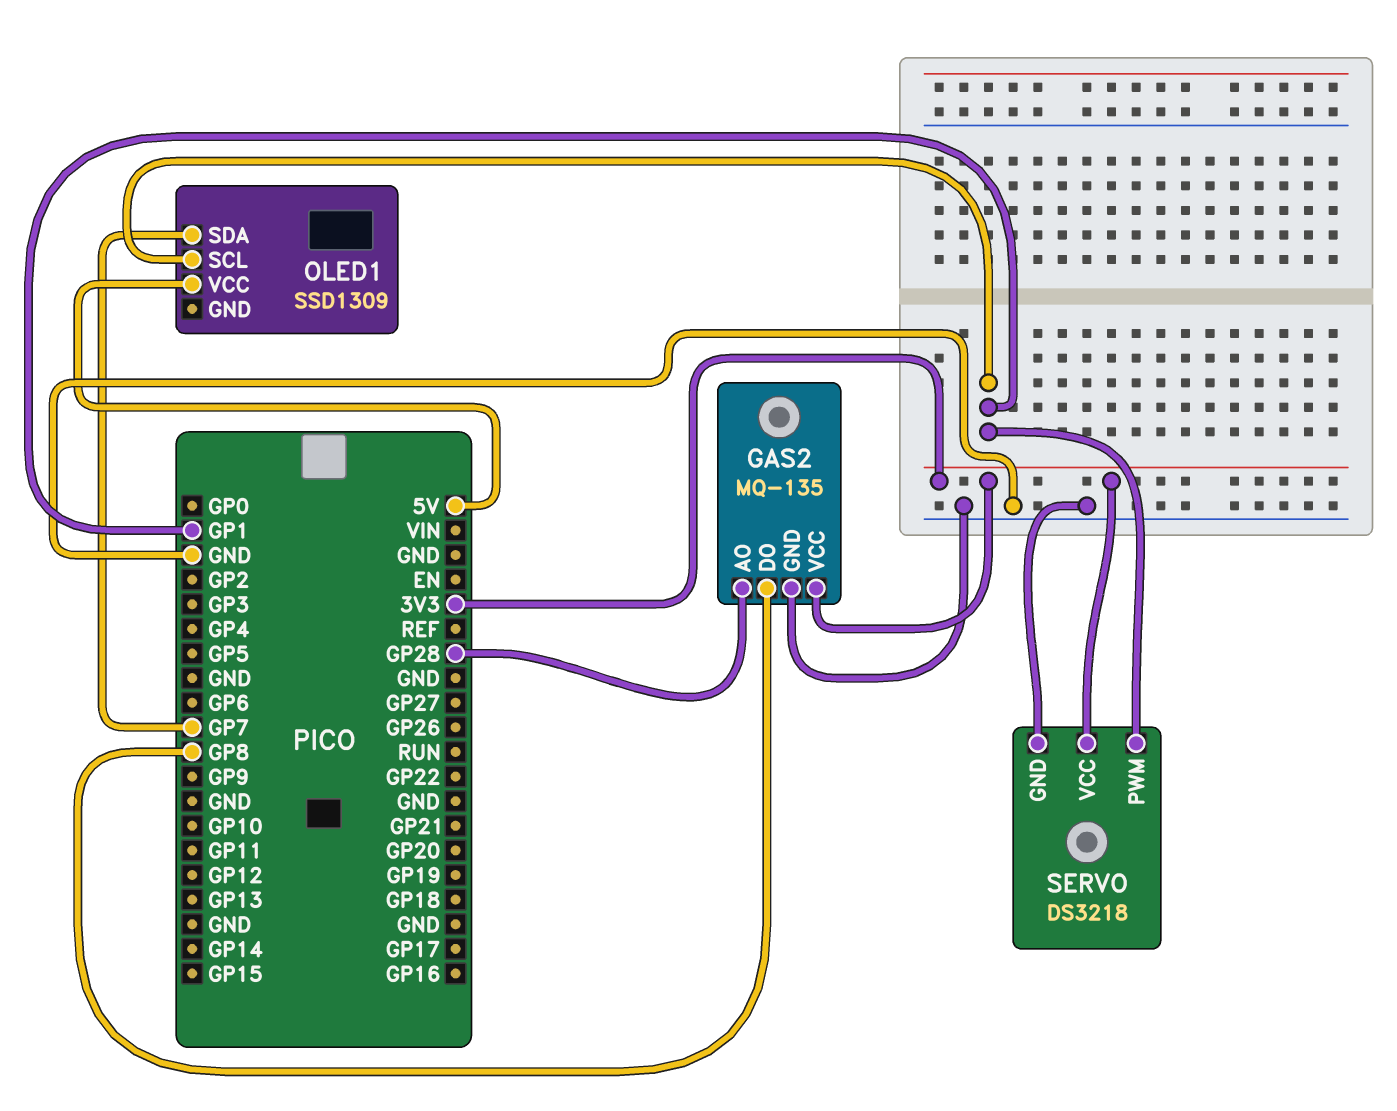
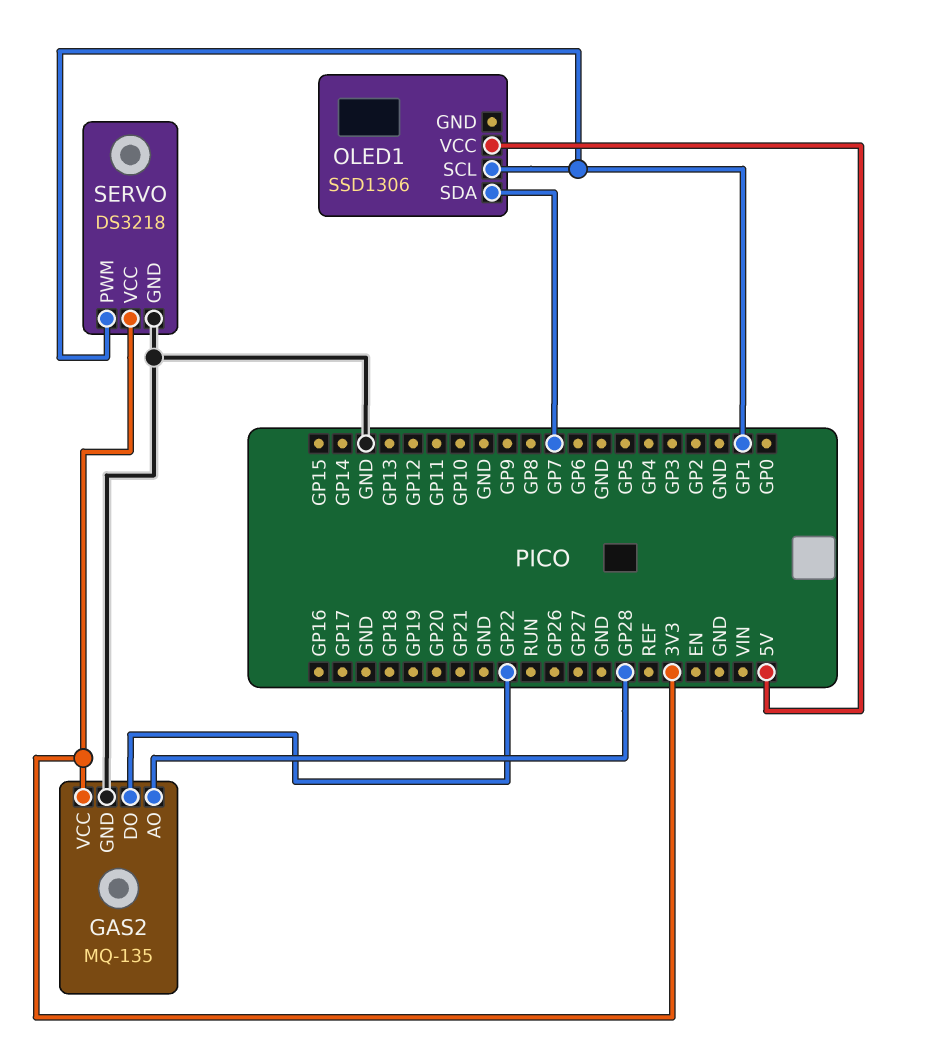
GAS2 pin DO: GP8 -> GP22
OLED1: SSD1309 -> SSD1306

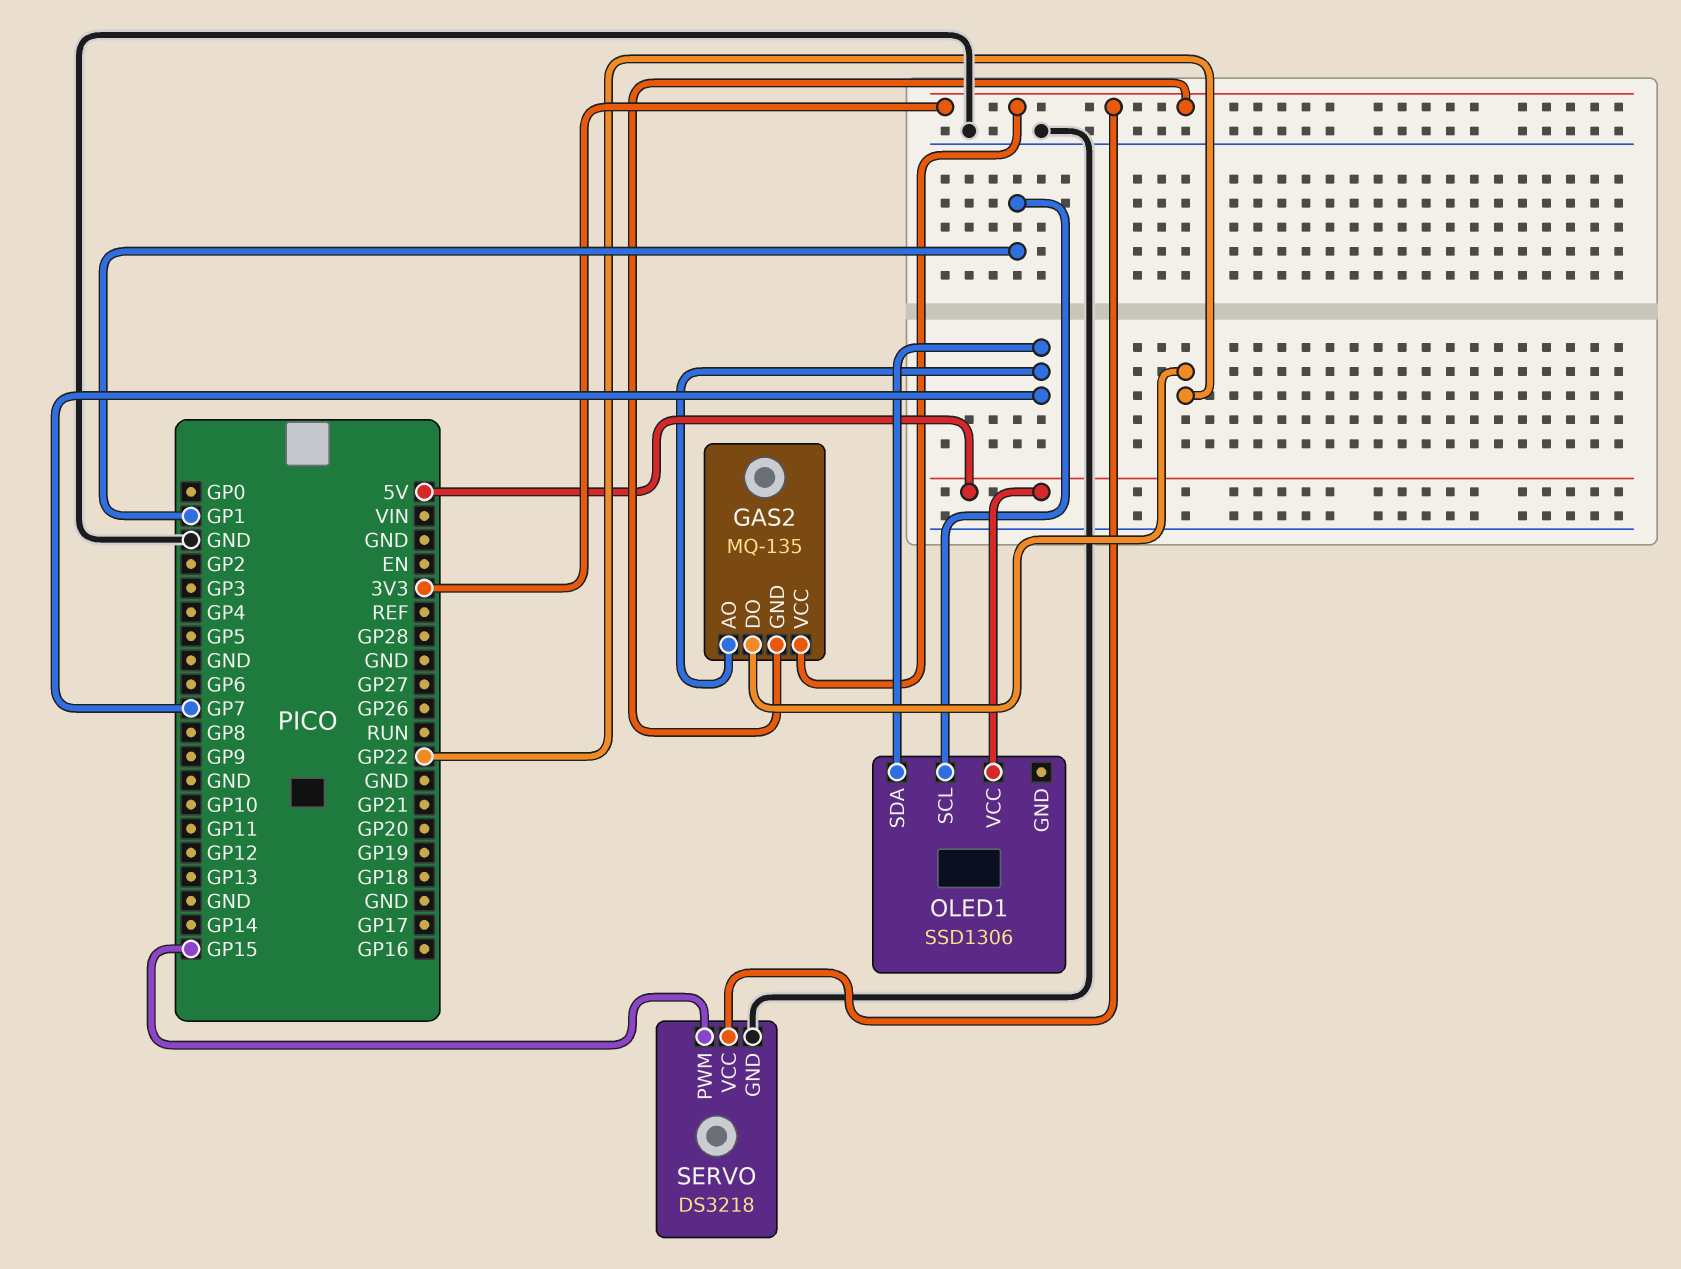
GAS2 pin AO: GP28 -> GP7
GAS2 pin GND: GND -> 3V3
SERVO pin PWM: GP1 -> GP15

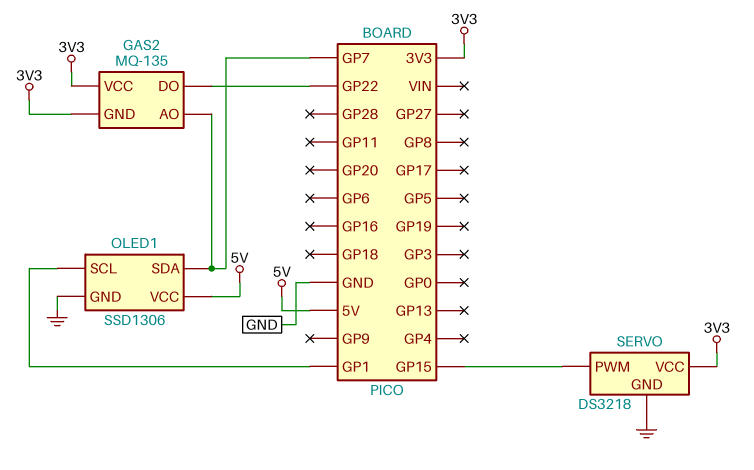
OLED1 pin GND: none -> GND

